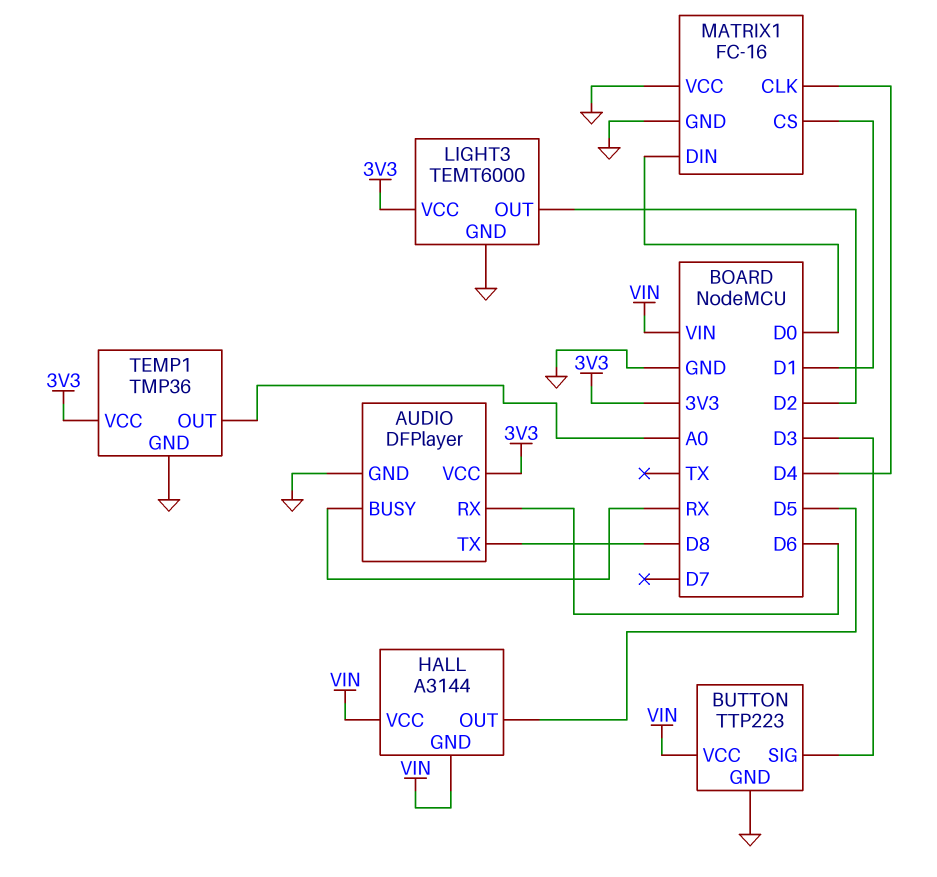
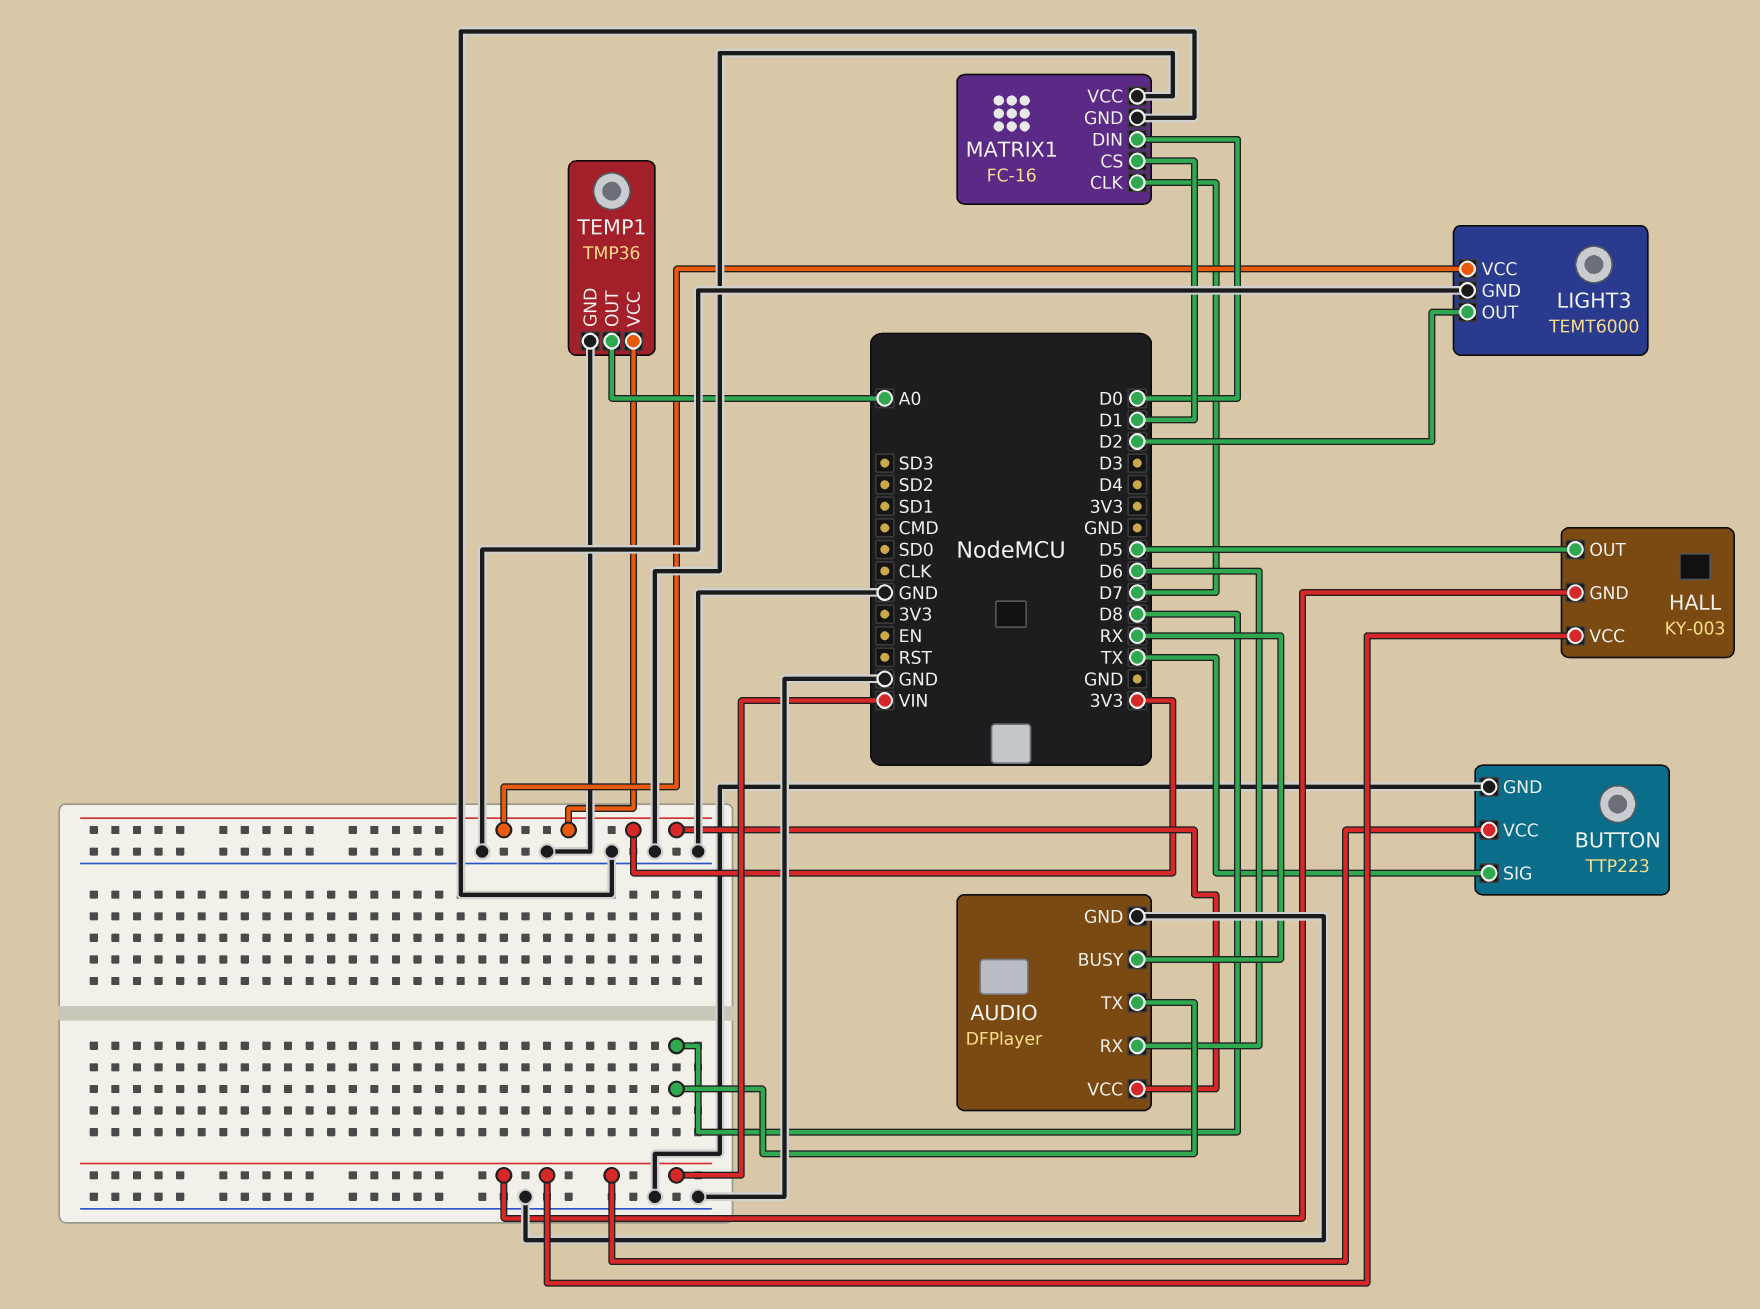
BUTTON pin SIG: D3 -> TX
HALL: A3144 -> KY-003
MATRIX1 pin CLK: D4 -> D7

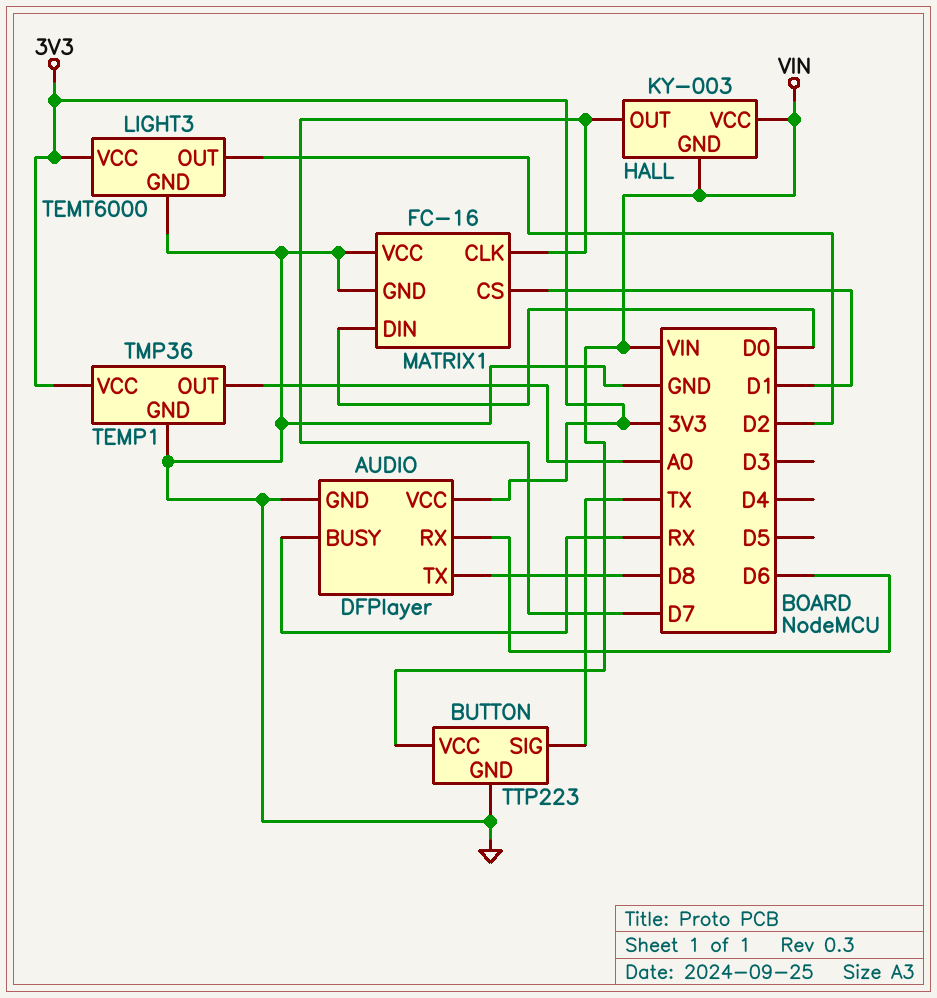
HALL pin OUT: D5 -> D7

